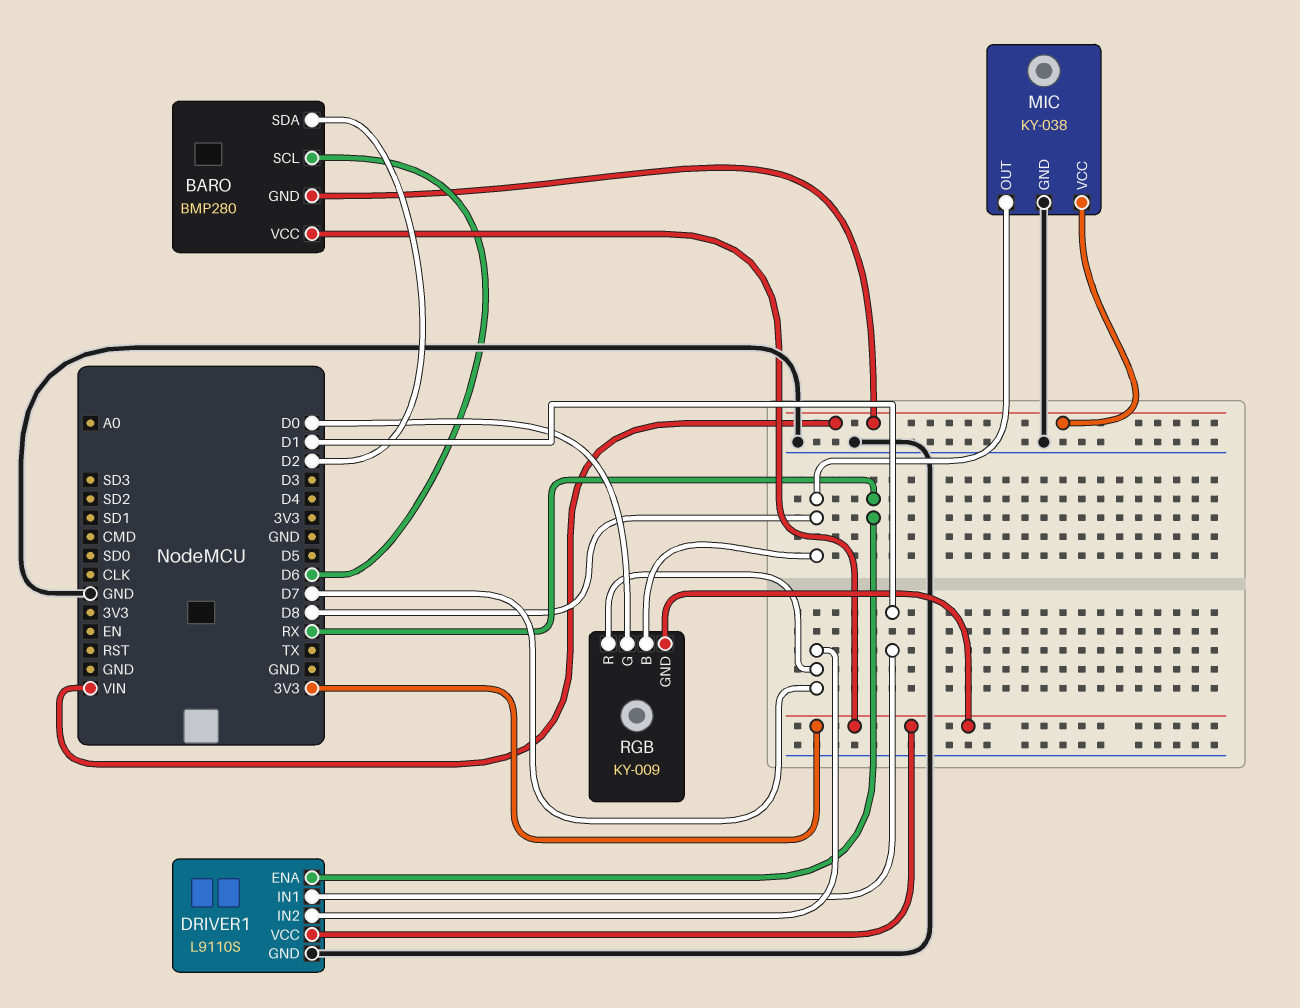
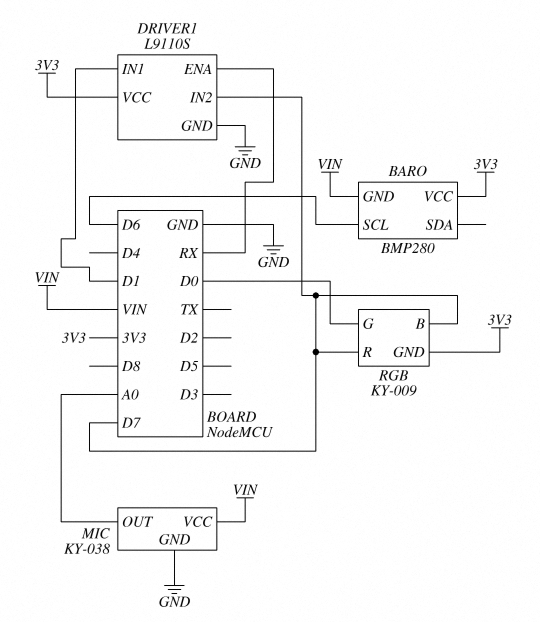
BARO pin SDA: D2 -> none
MIC pin OUT: D8 -> A0
RGB pin B: D8 -> D7

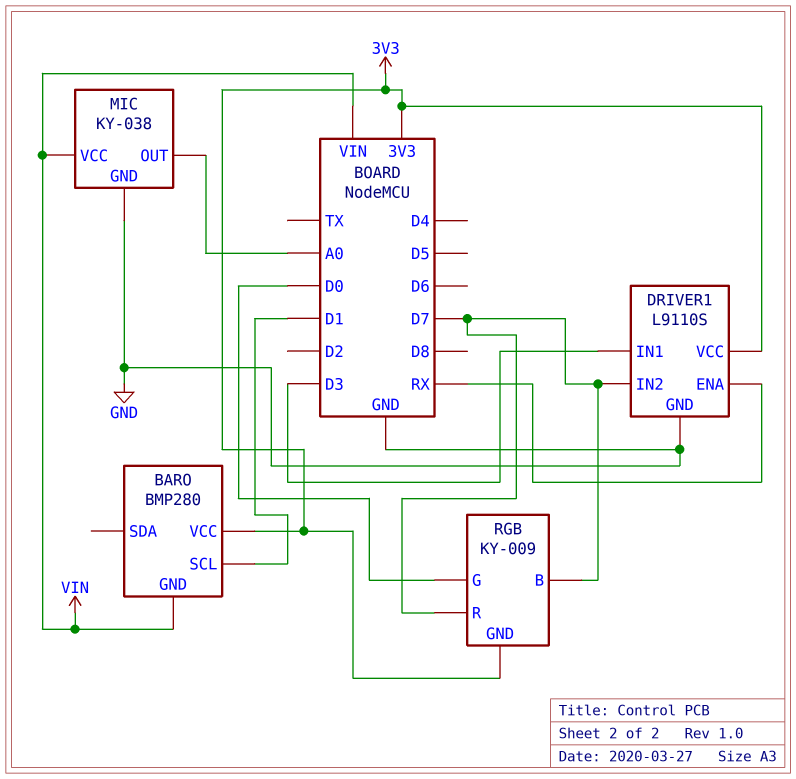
BARO pin SCL: D6 -> D1
DRIVER1 pin IN1: D1 -> D3

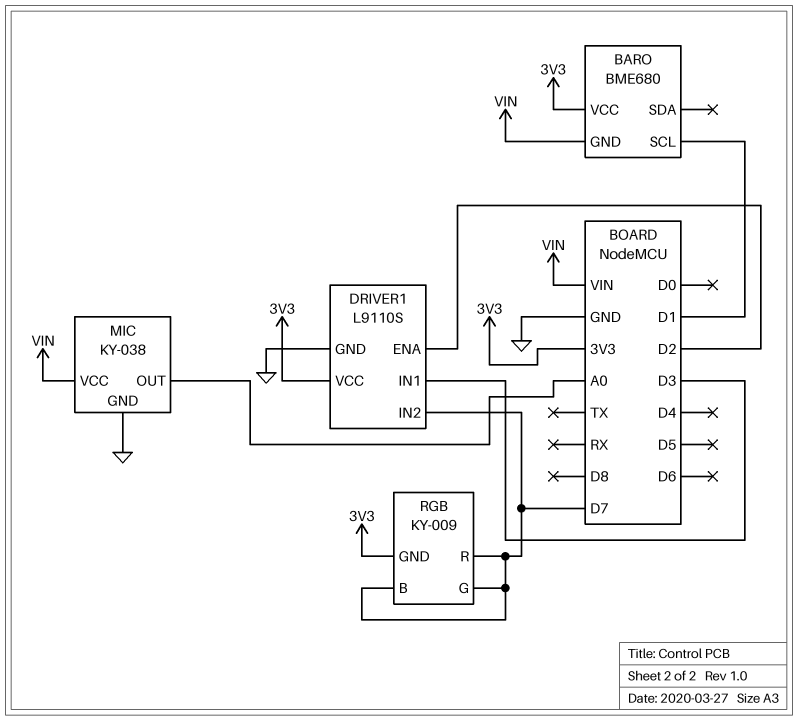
BARO: BMP280 -> BME680
DRIVER1 pin ENA: RX -> D2
RGB pin G: D0 -> D7

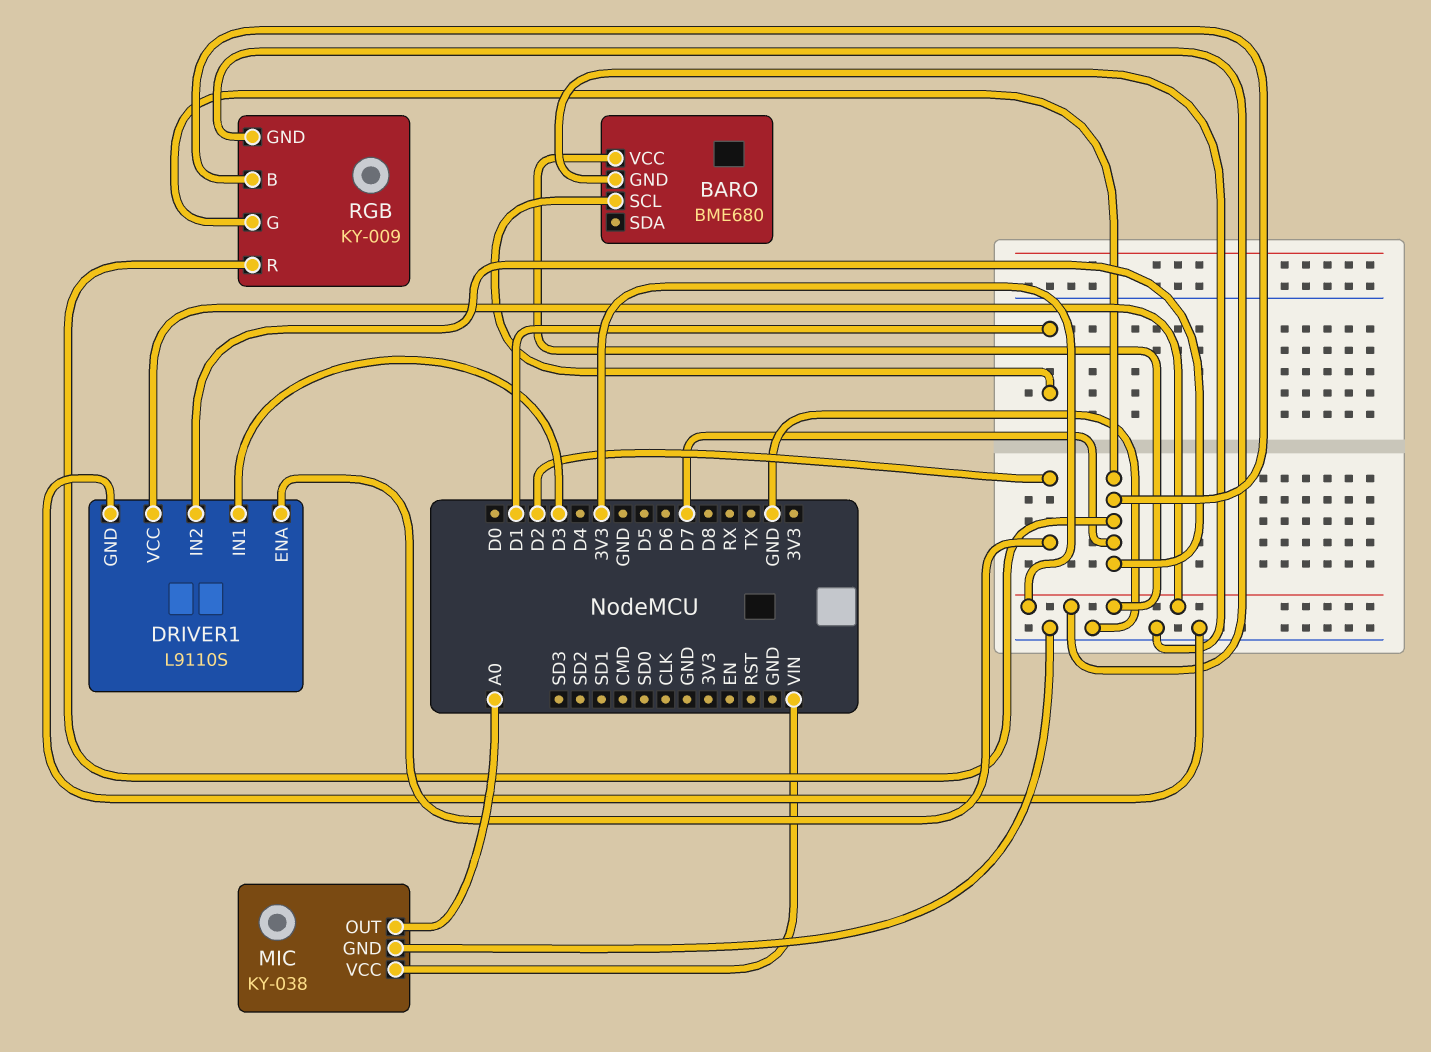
BARO pin GND: VIN -> GND

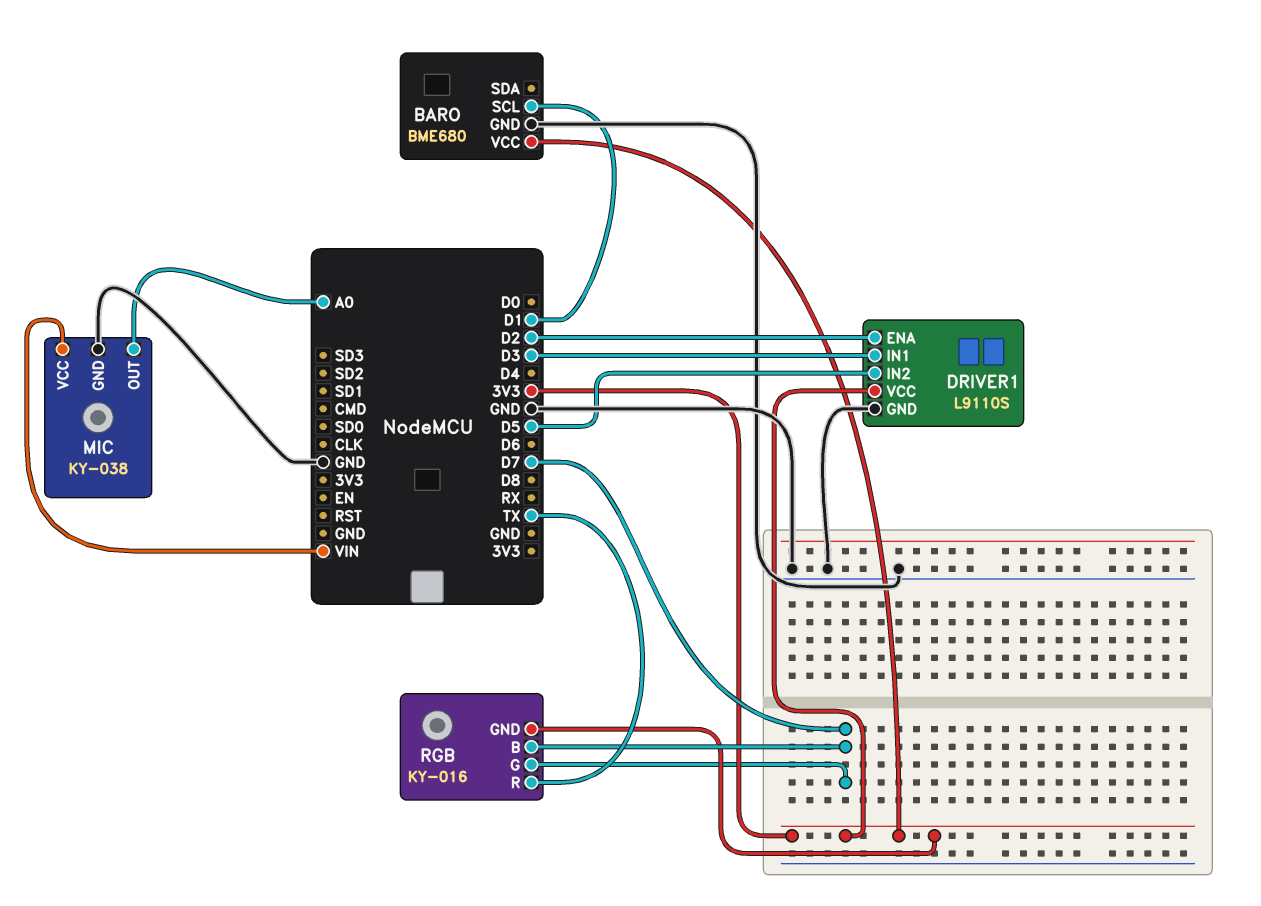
DRIVER1 pin IN2: D7 -> D5
RGB: KY-009 -> KY-016
RGB pin R: D7 -> TX

